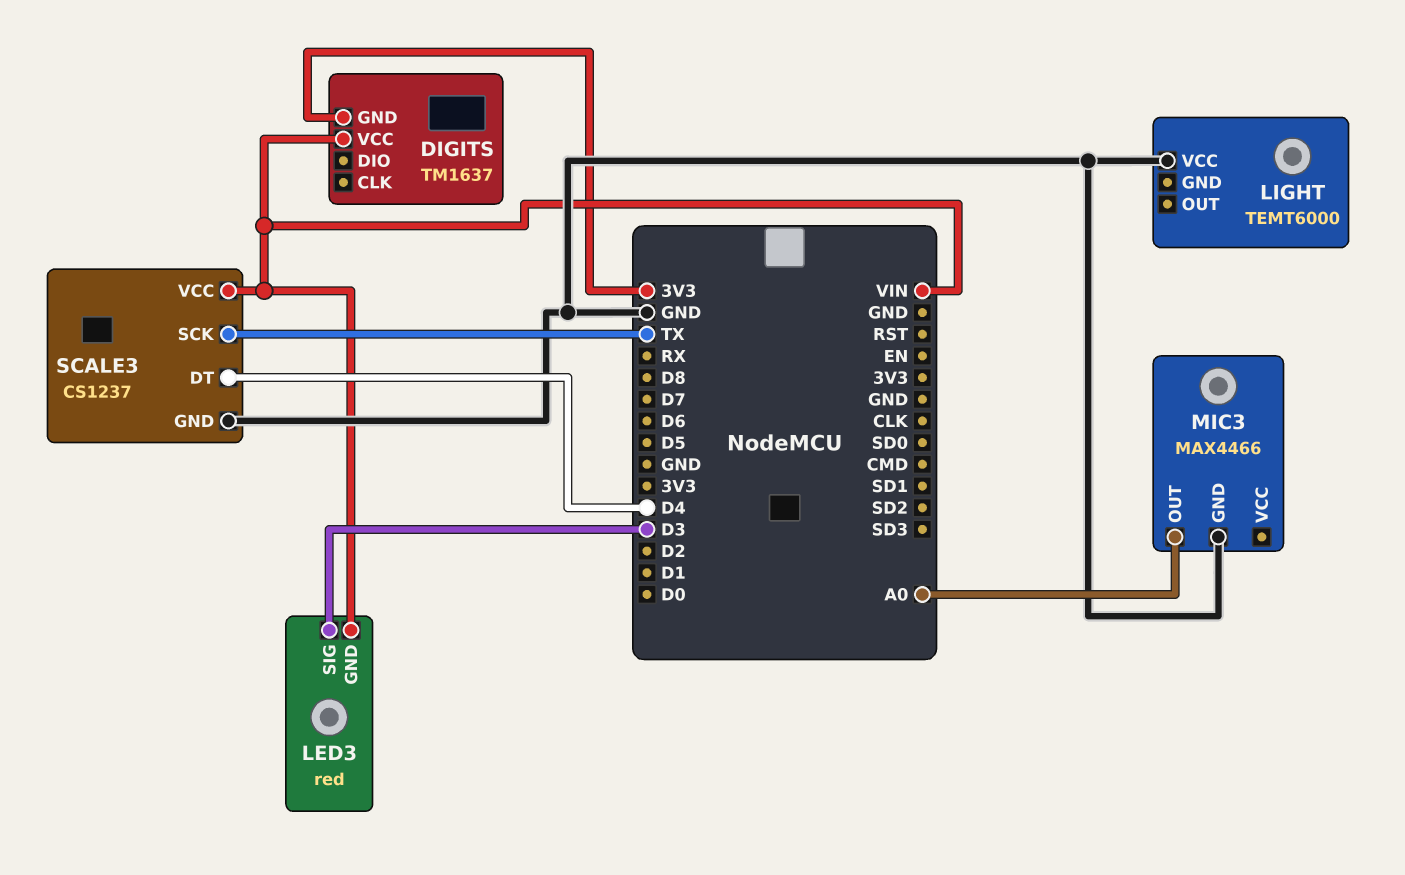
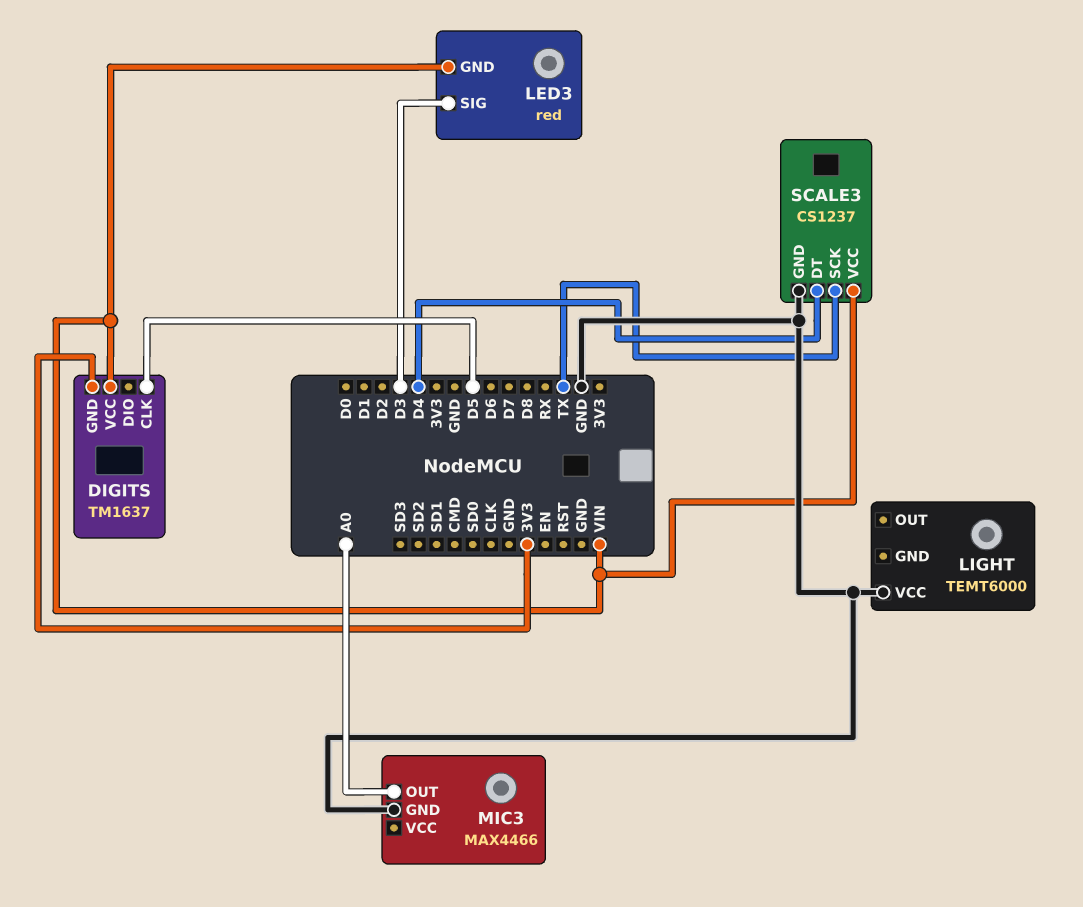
DIGITS pin CLK: none -> D5

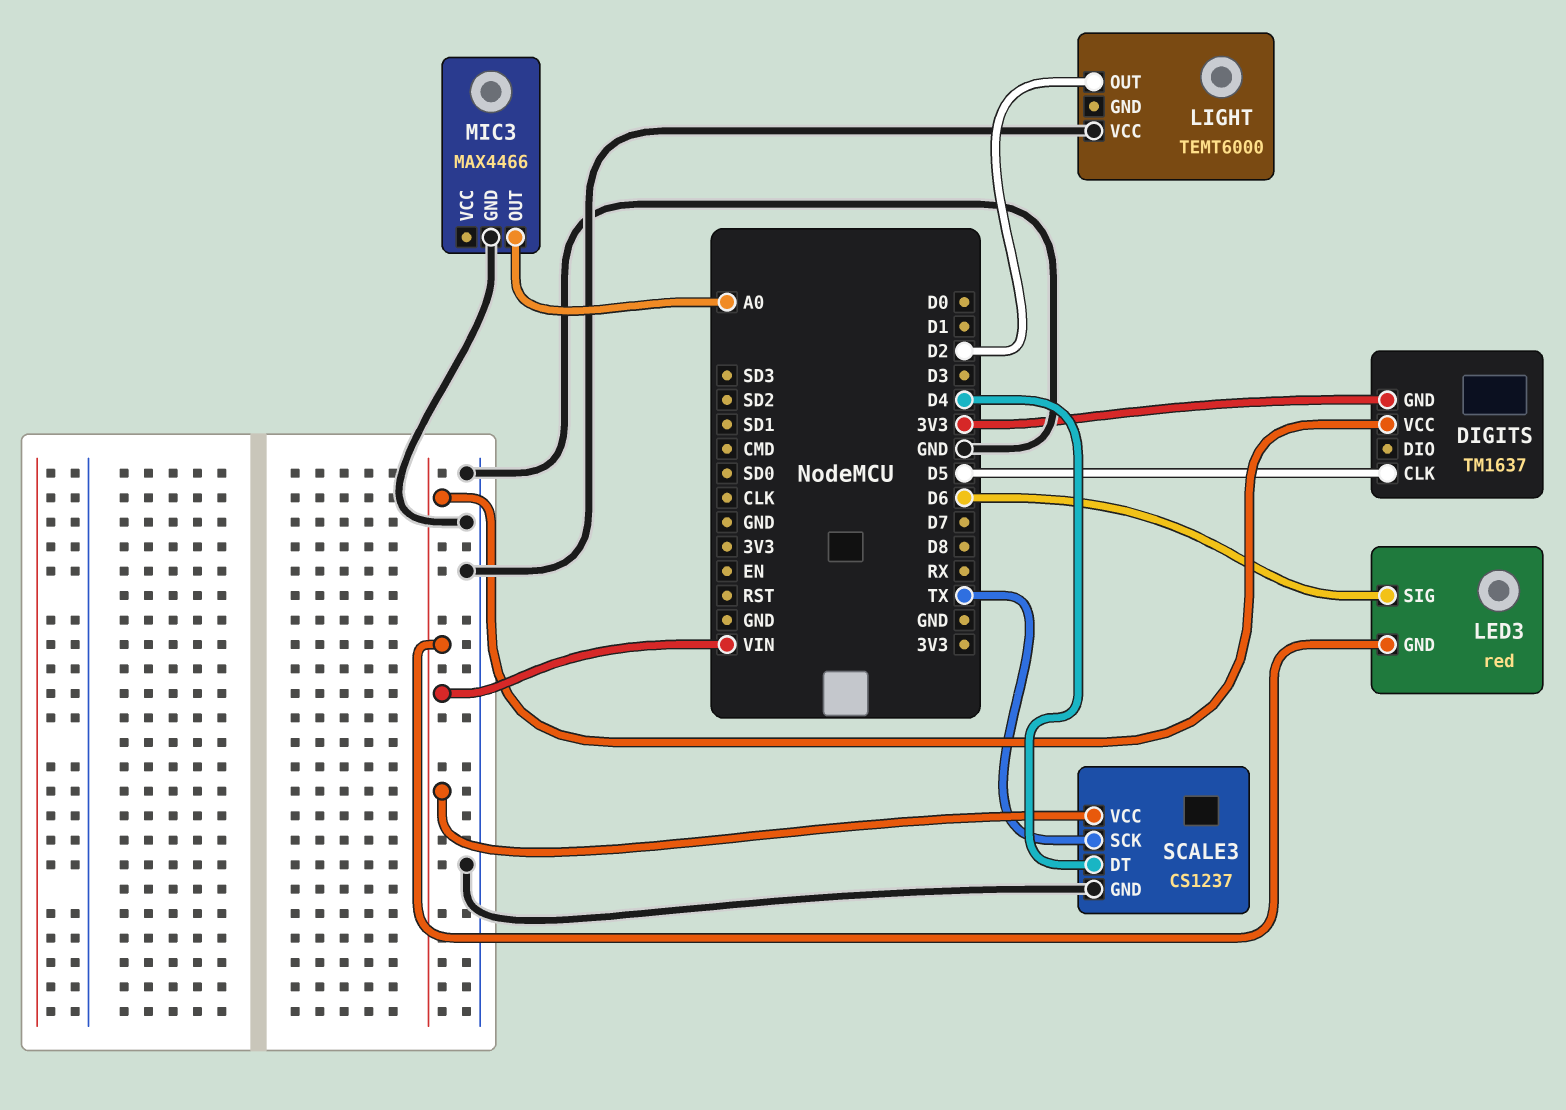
LED3 pin SIG: D3 -> D6
LIGHT pin OUT: none -> D2

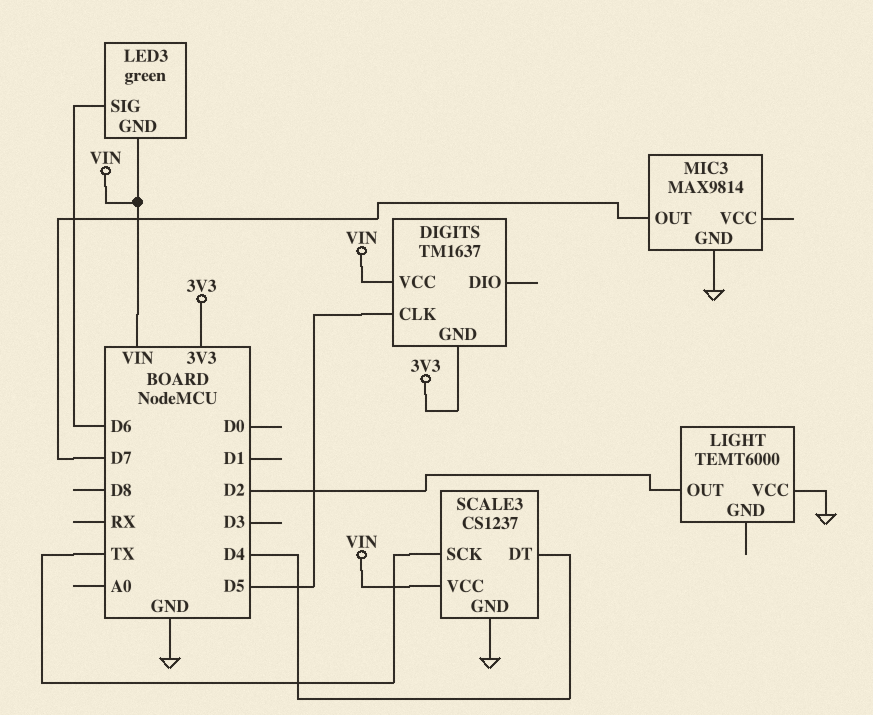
LED3: red -> green
MIC3: MAX4466 -> MAX9814
MIC3 pin OUT: A0 -> D7

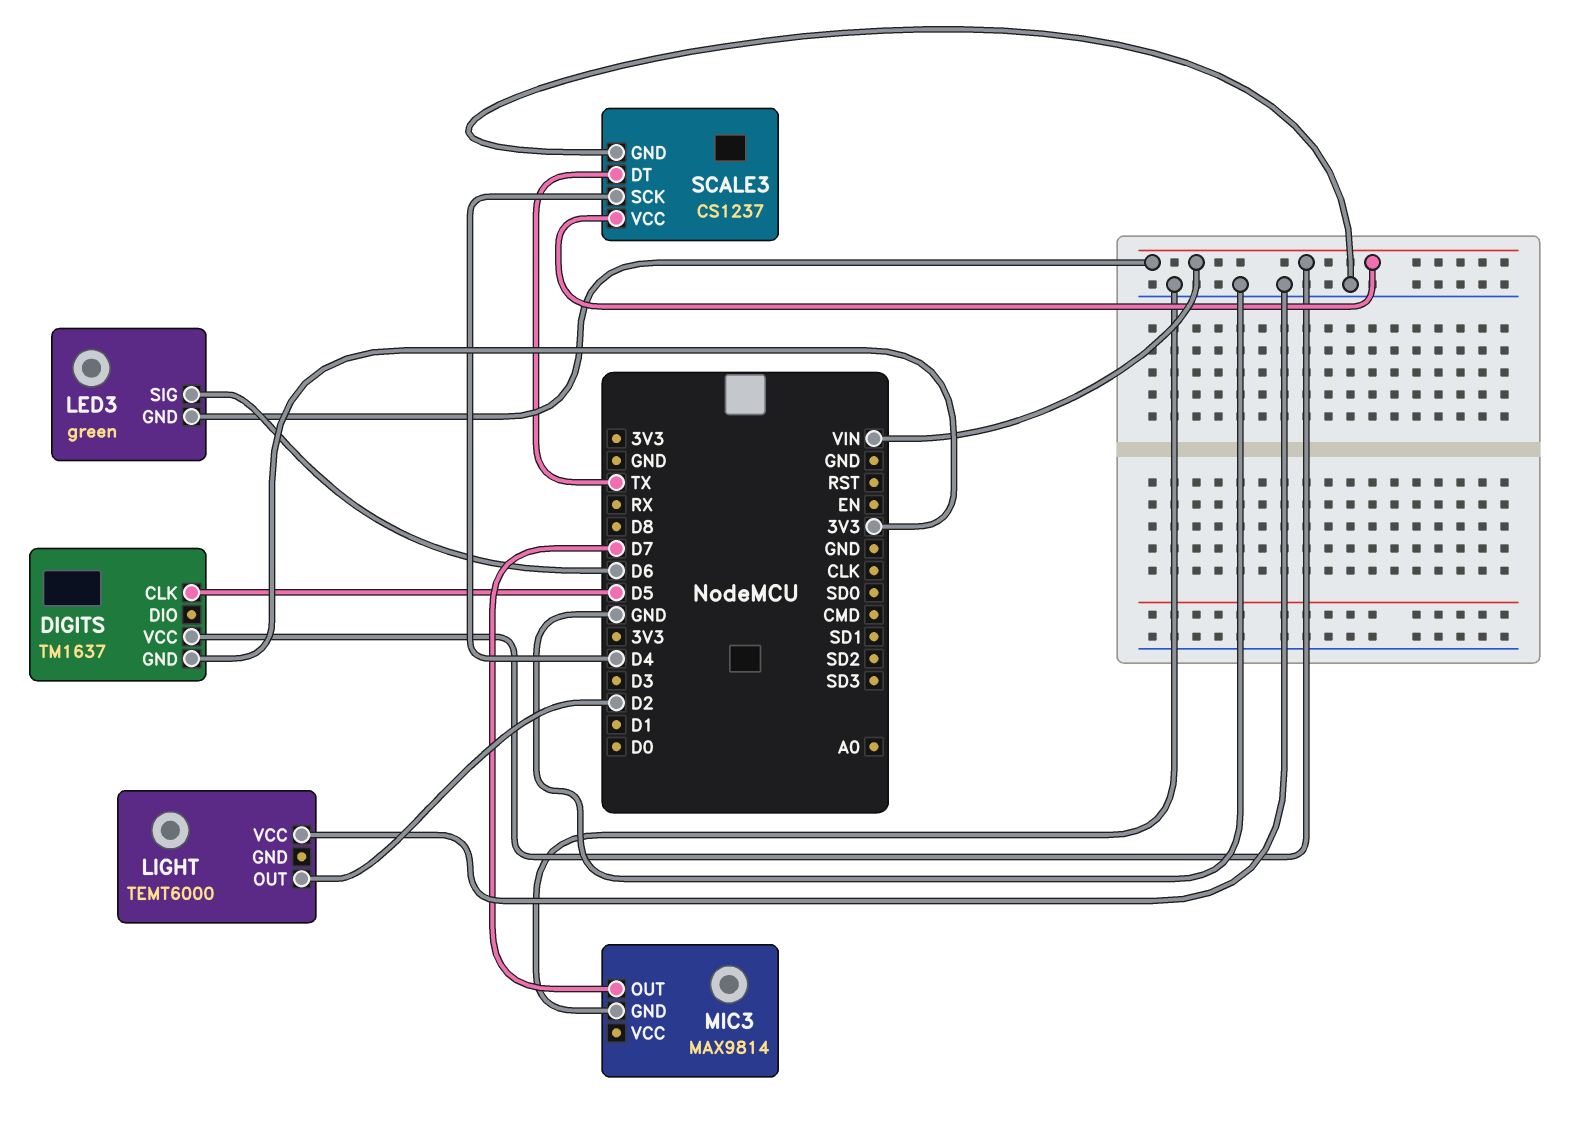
SCALE3 pin DT: D4 -> TX
SCALE3 pin SCK: TX -> D4

